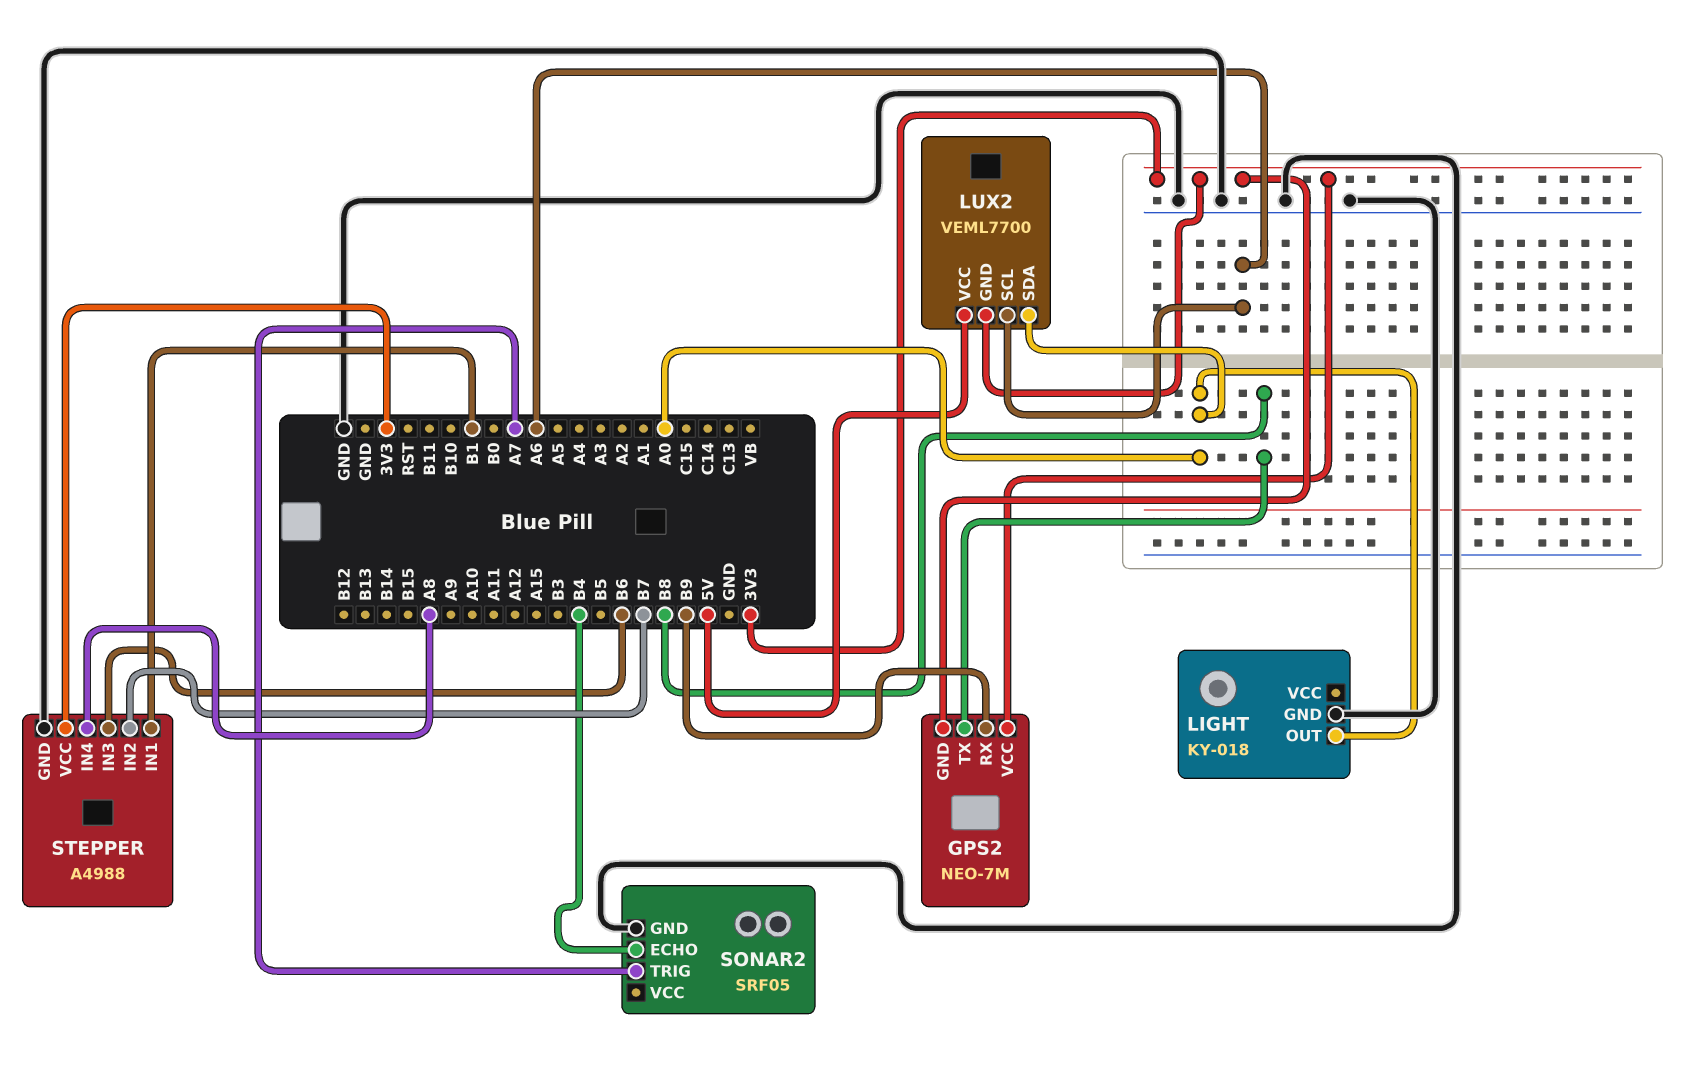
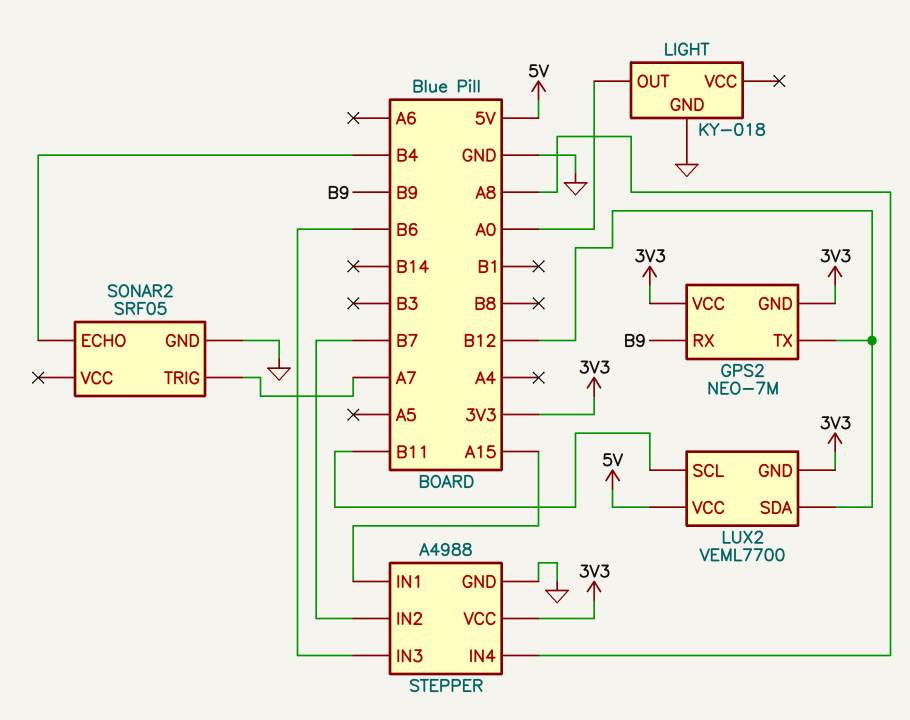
GPS2 pin TX: B8 -> B12
LUX2 pin SCL: A6 -> B11
LUX2 pin SDA: A0 -> B12
STEPPER pin IN1: B1 -> A15

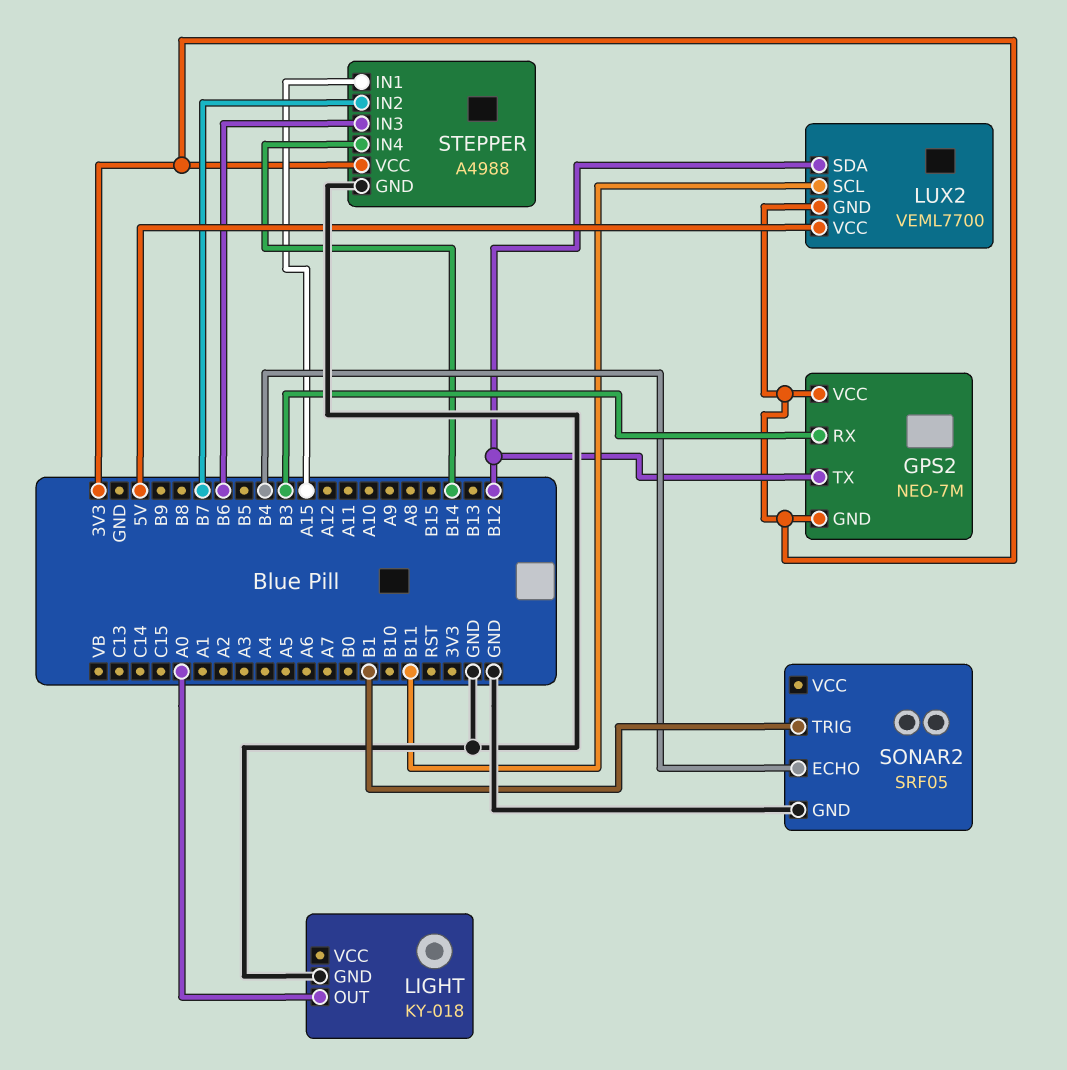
GPS2 pin RX: B9 -> B3
SONAR2 pin TRIG: A7 -> B1
STEPPER pin IN4: A8 -> B14

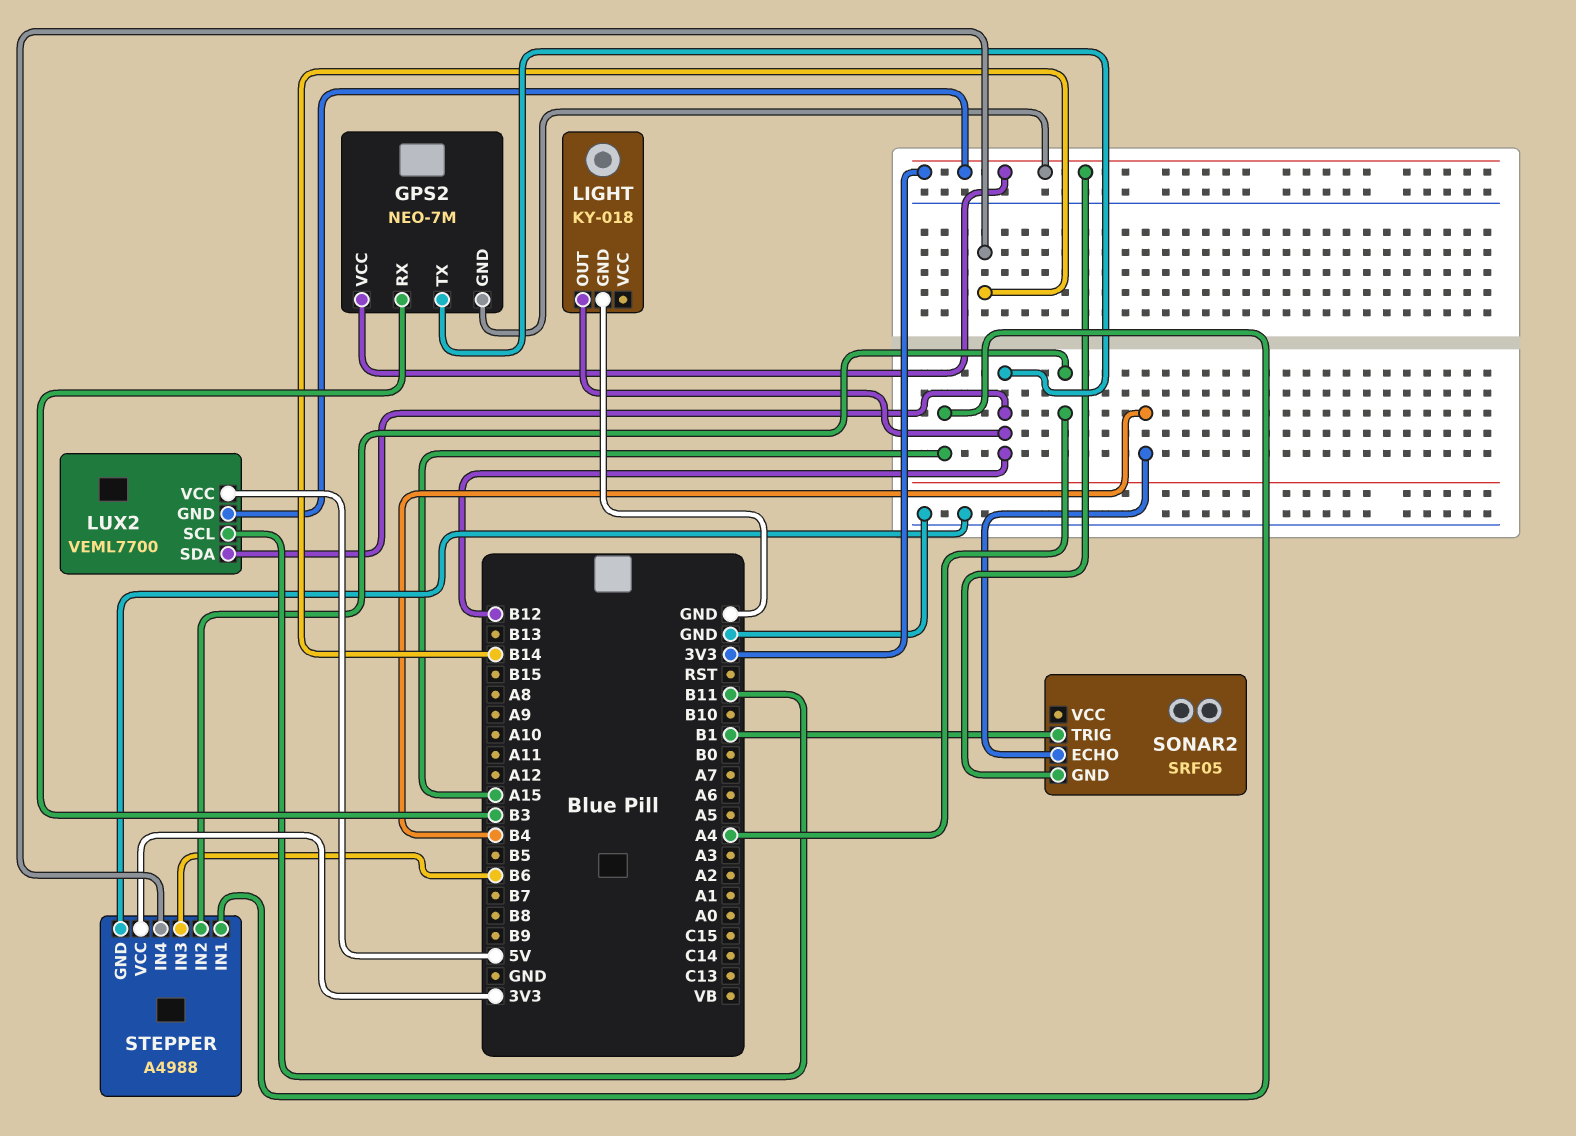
LIGHT pin OUT: A0 -> B12
SONAR2 pin GND: GND -> 3V3
STEPPER pin IN2: B7 -> A4

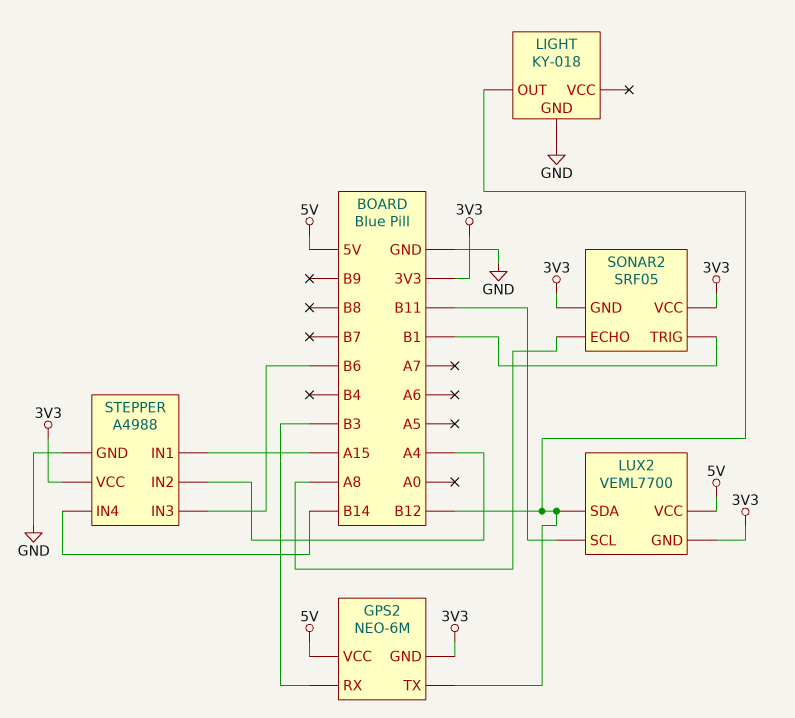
GPS2: NEO-7M -> NEO-6M
GPS2 pin VCC: 3V3 -> 5V
SONAR2 pin ECHO: B4 -> A8
SONAR2 pin VCC: none -> 3V3

